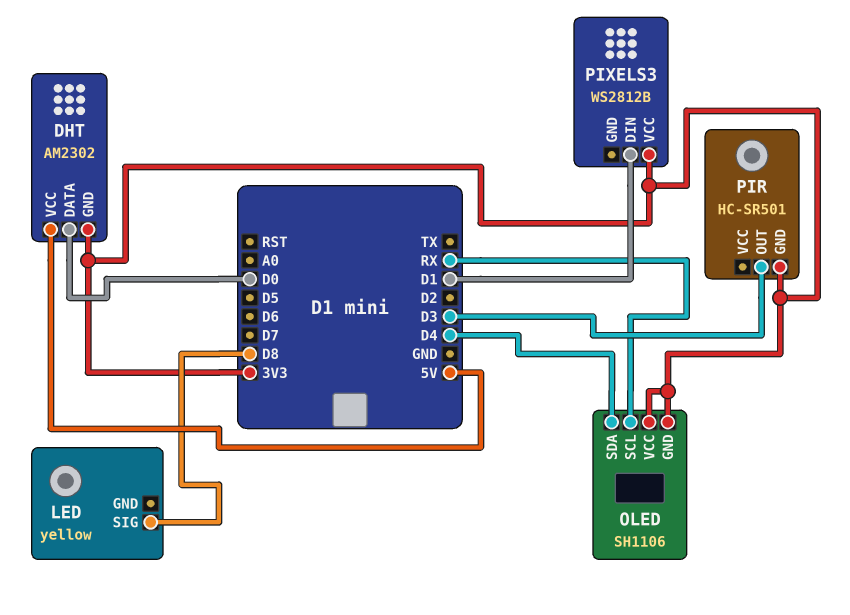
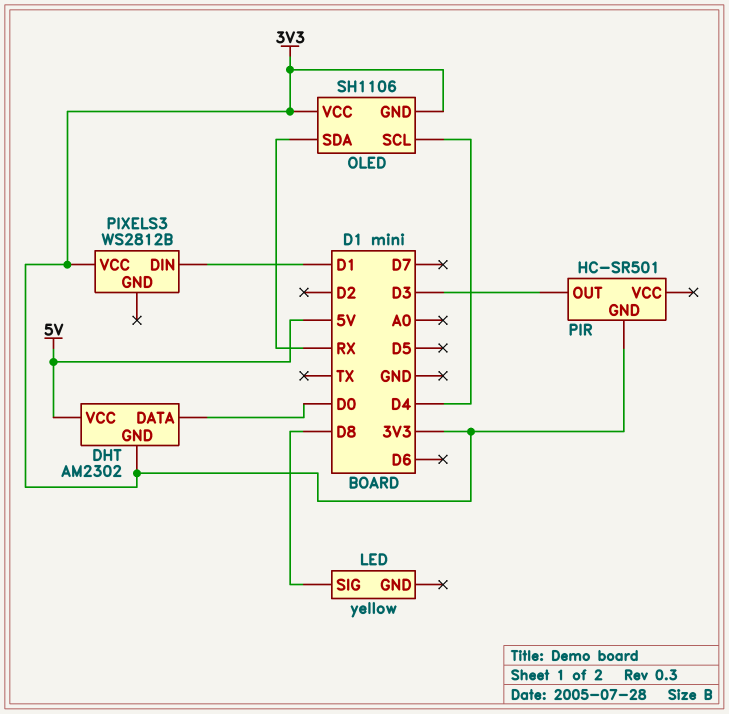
OLED pin SCL: RX -> D4
OLED pin SDA: D4 -> RX

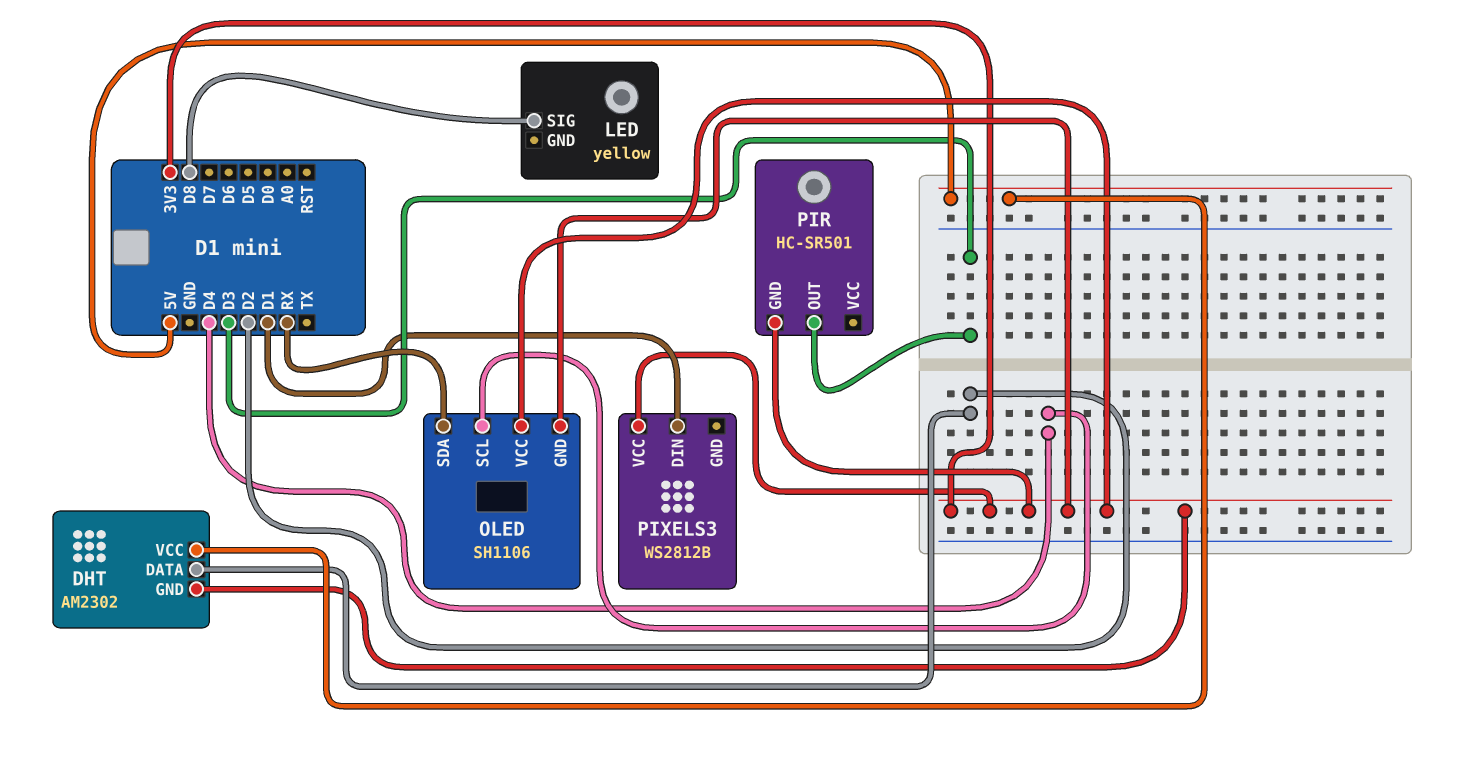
DHT pin DATA: D0 -> D2

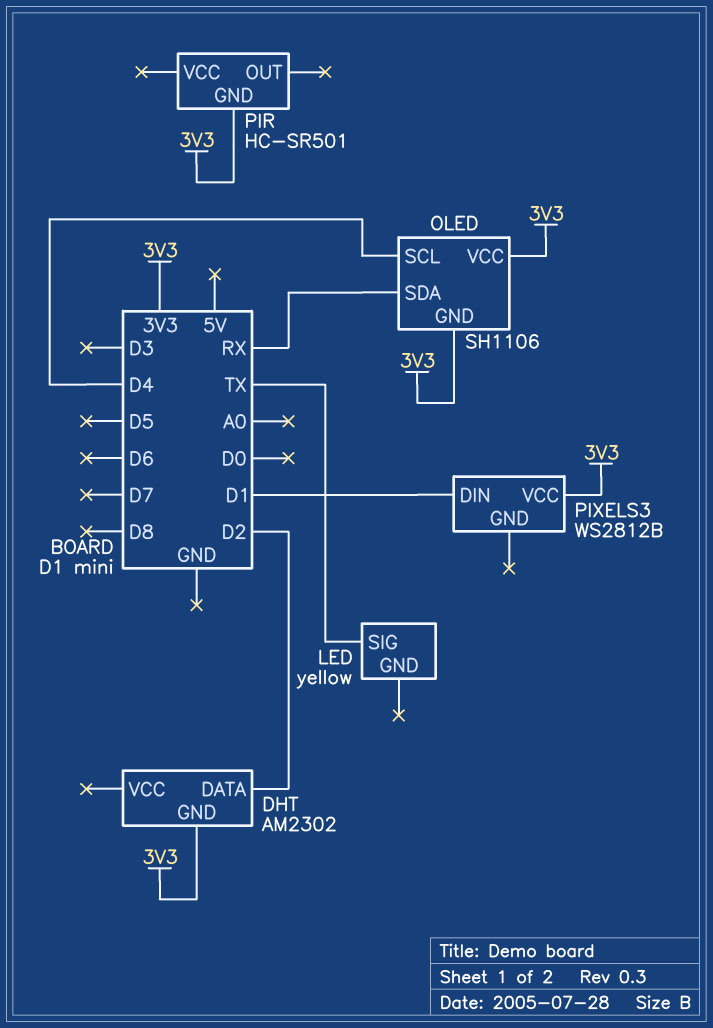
DHT pin VCC: 5V -> none
LED pin SIG: D8 -> TX
PIR pin OUT: D3 -> none

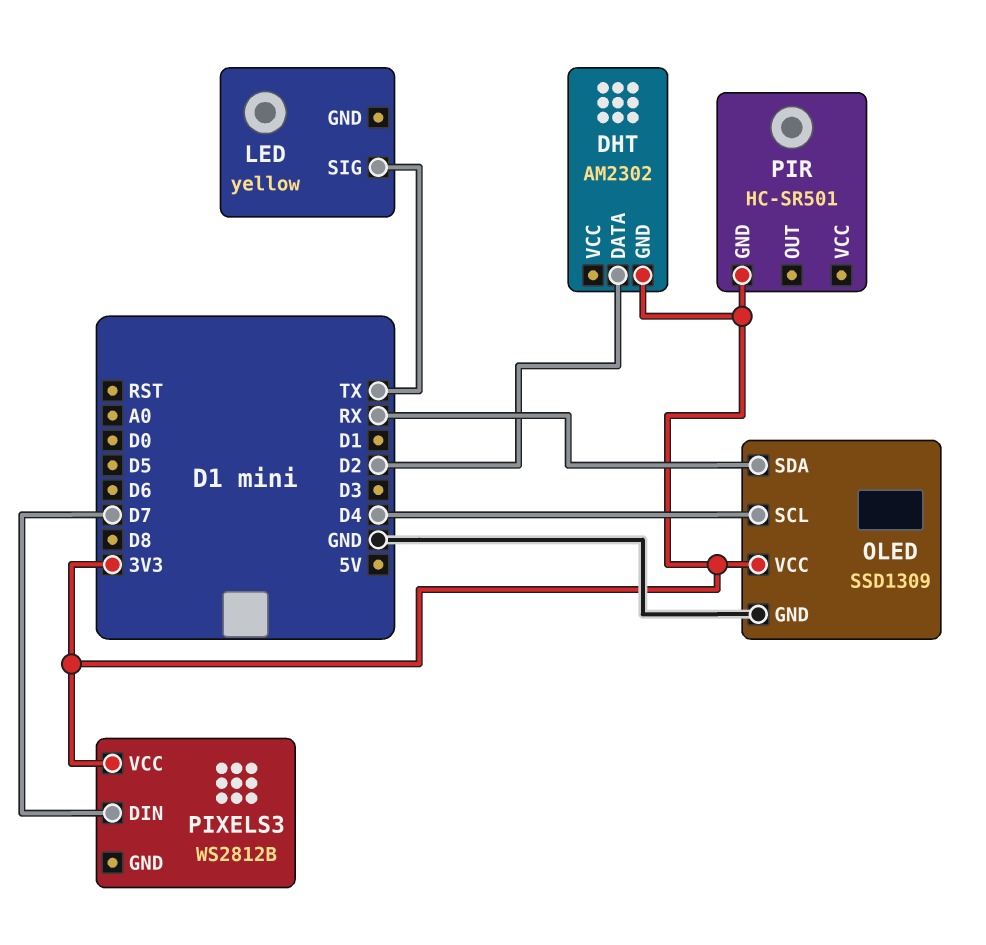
OLED: SH1106 -> SSD1309
OLED pin GND: 3V3 -> GND
PIXELS3 pin DIN: D1 -> D7

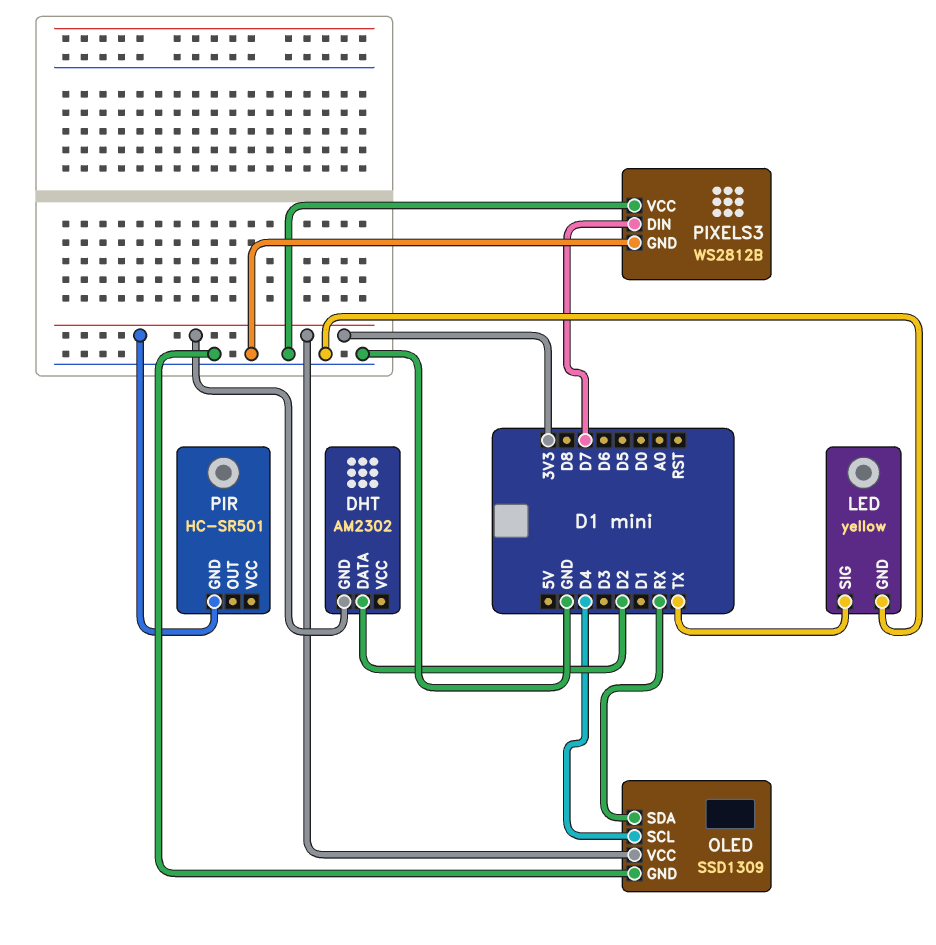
LED pin GND: none -> GND
PIXELS3 pin GND: none -> GND
PIXELS3 pin VCC: 3V3 -> GND

